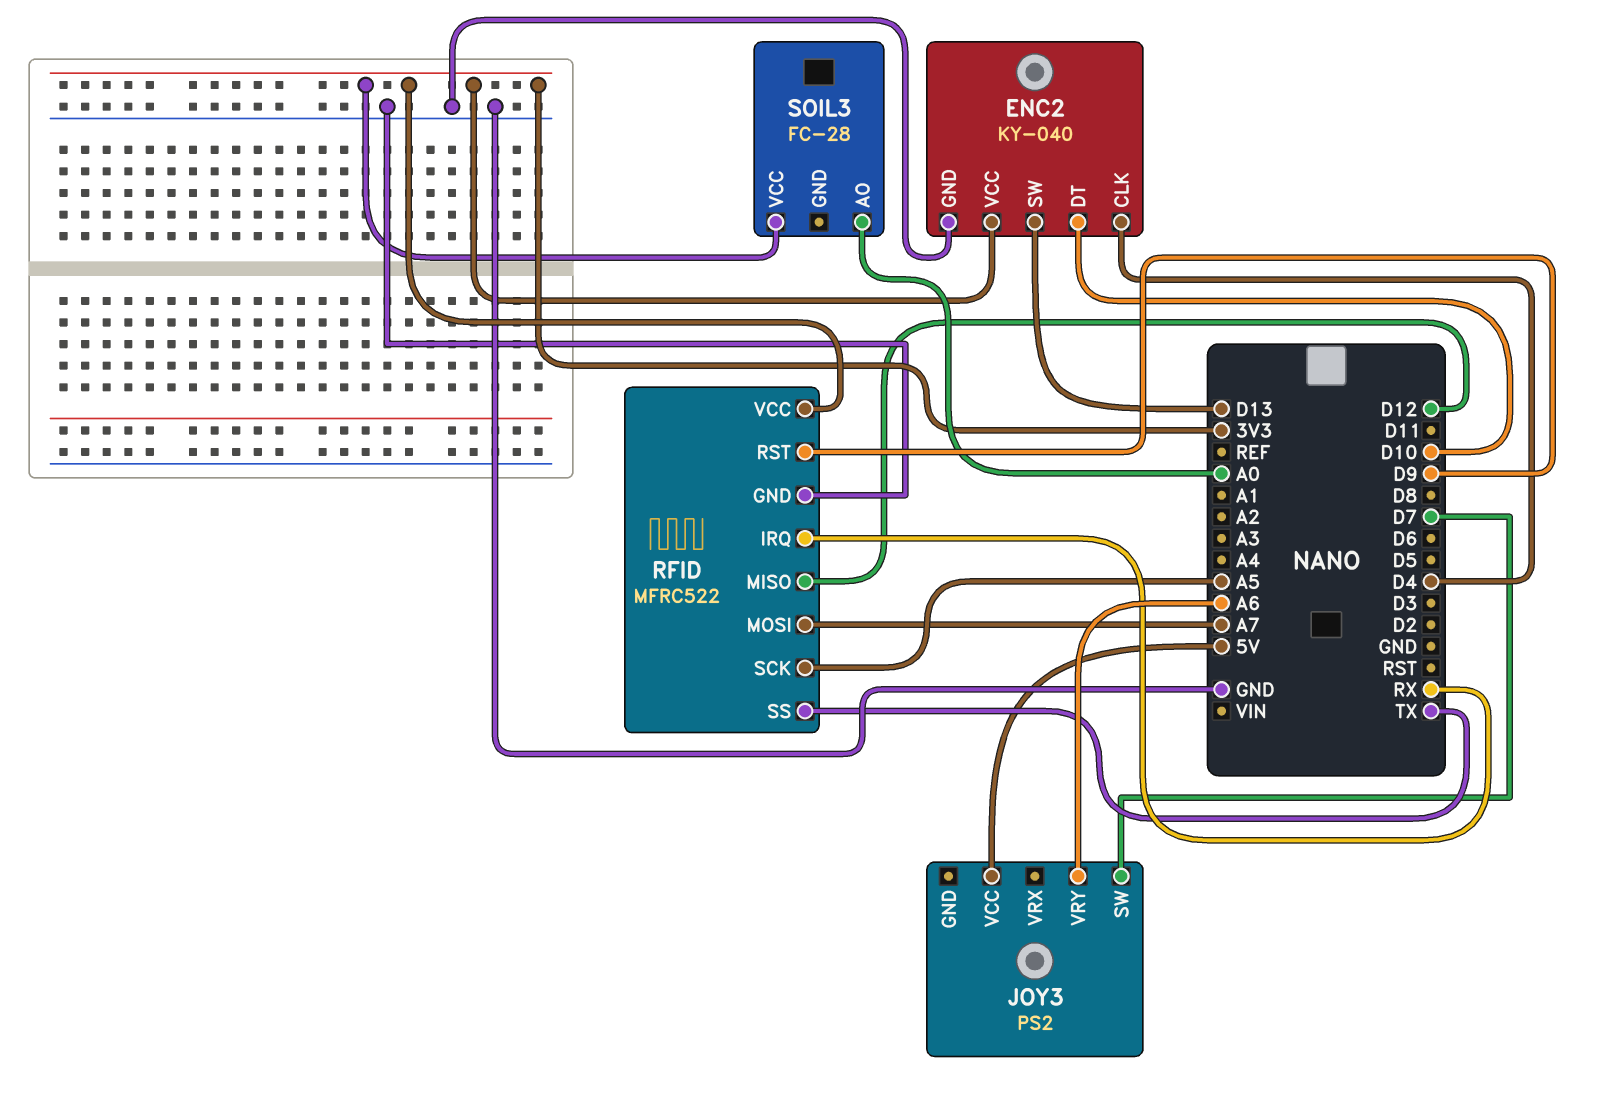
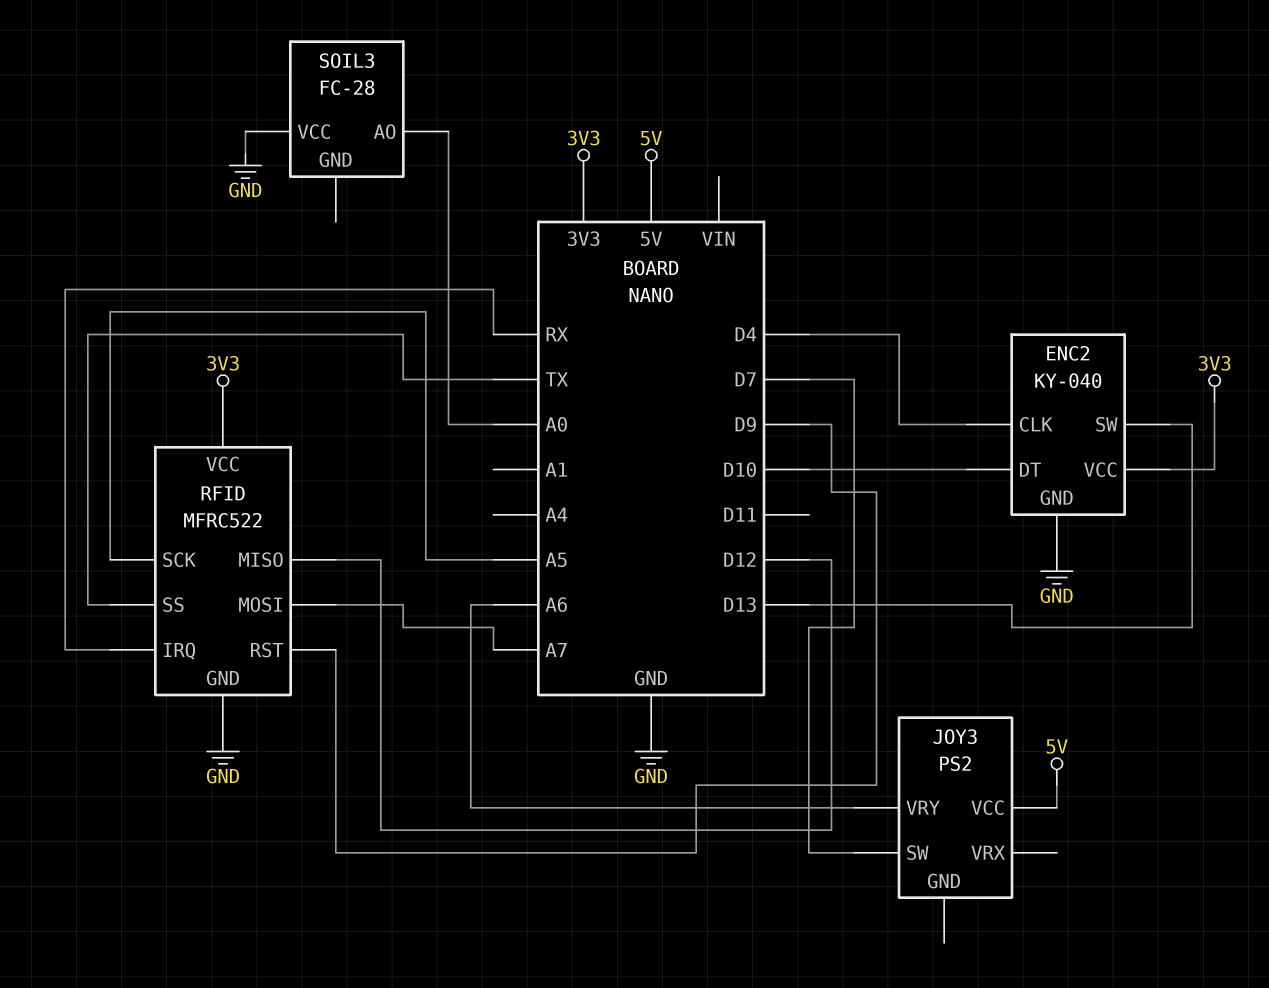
SOIL3 pin VCC: 3V3 -> GND

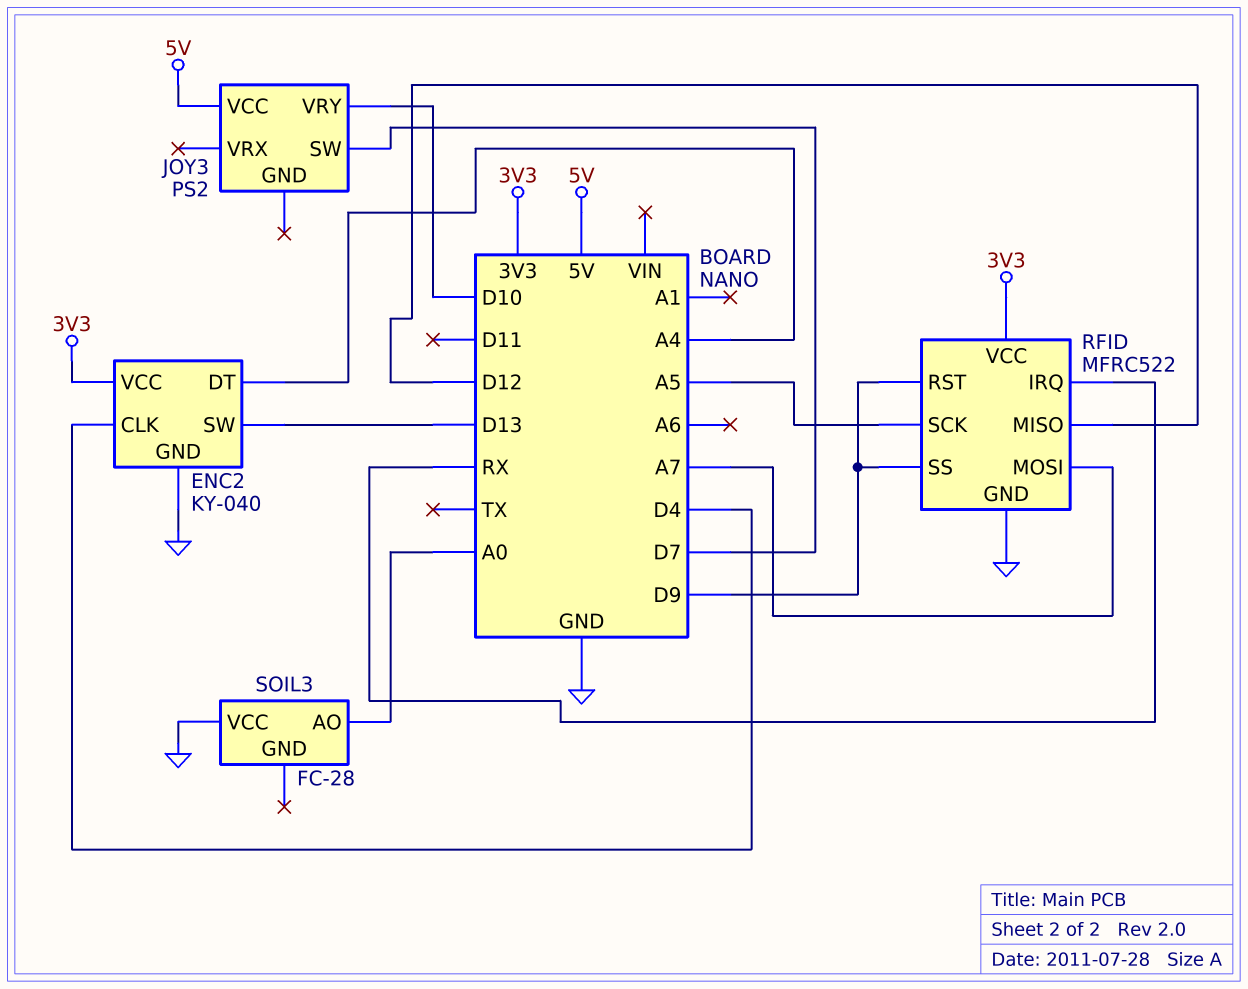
ENC2 pin DT: D10 -> A4
JOY3 pin VRY: A6 -> D10
RFID pin SS: TX -> D9

